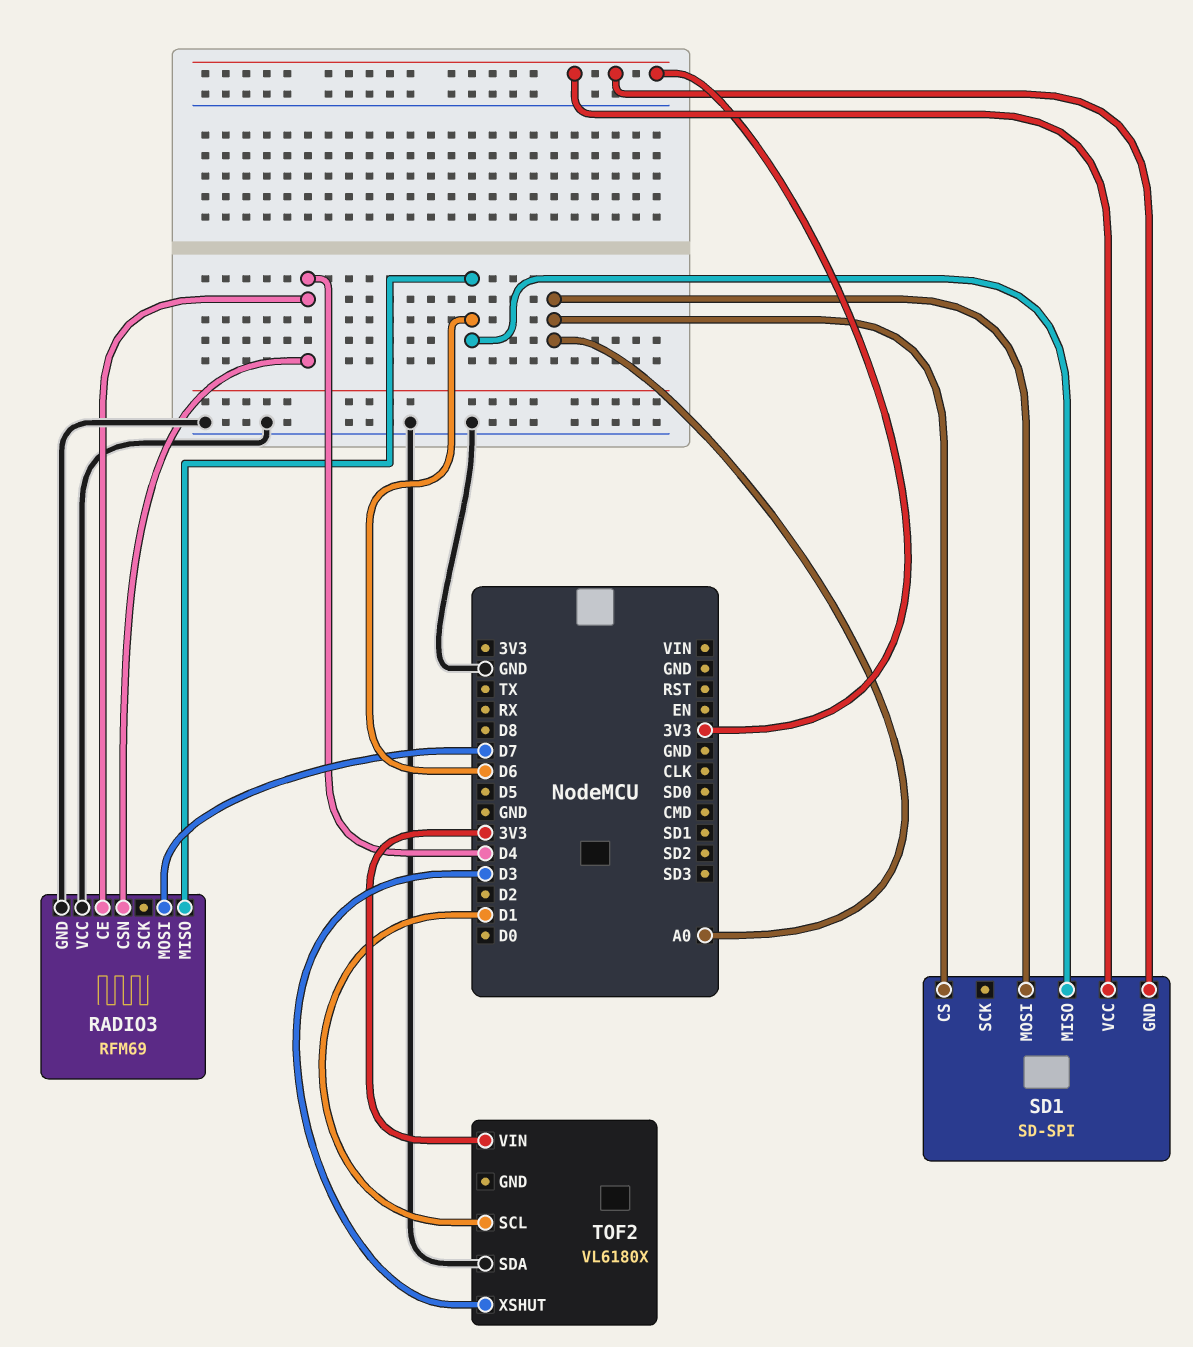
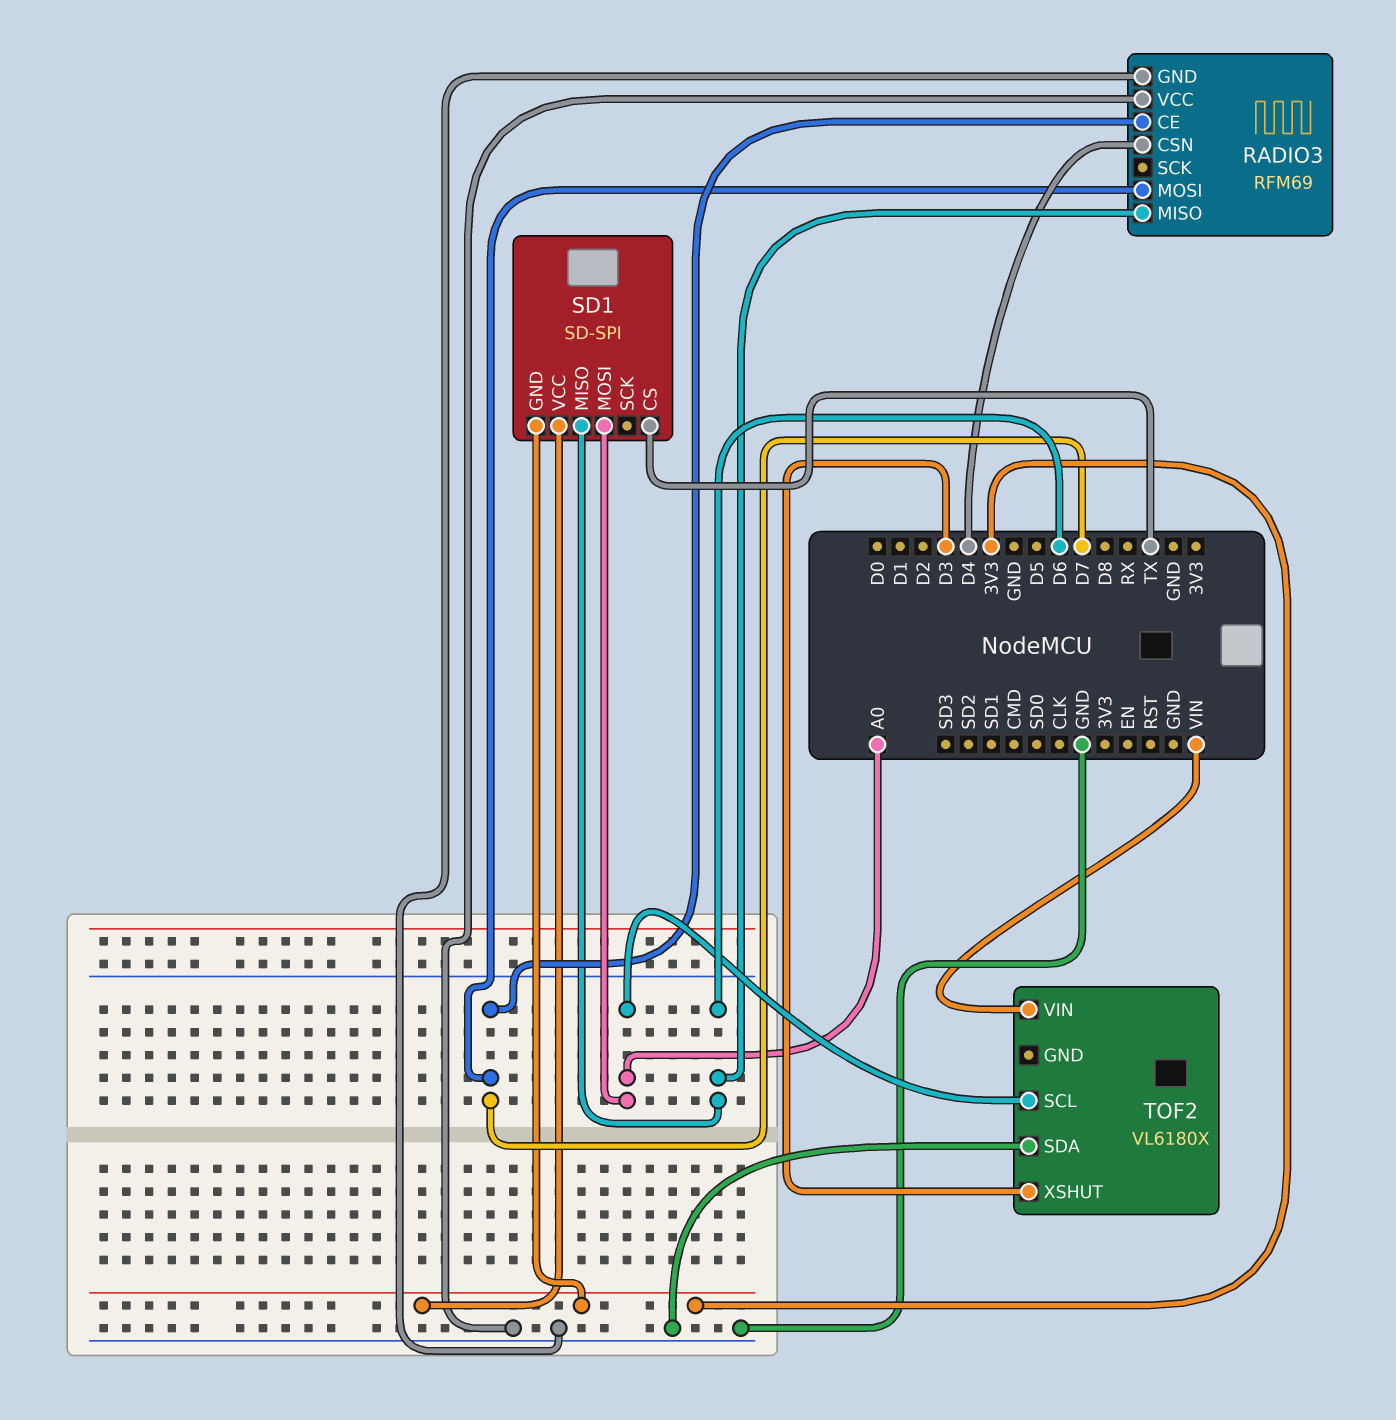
RADIO3 pin CE: D4 -> D7
SD1 pin CS: A0 -> TX
TOF2 pin SCL: D1 -> A0
TOF2 pin VIN: 3V3 -> VIN

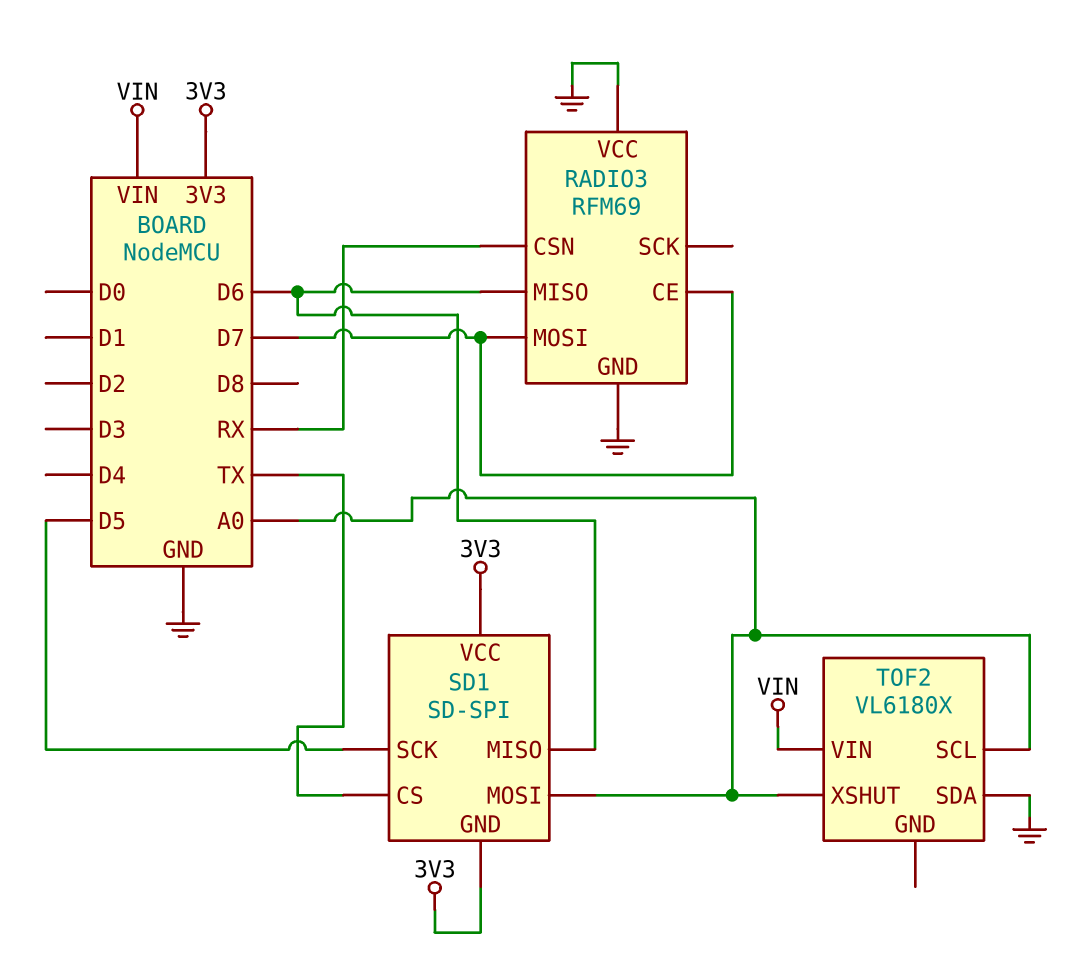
RADIO3 pin CSN: D4 -> RX
SD1 pin SCK: none -> D5
TOF2 pin XSHUT: D3 -> A0

